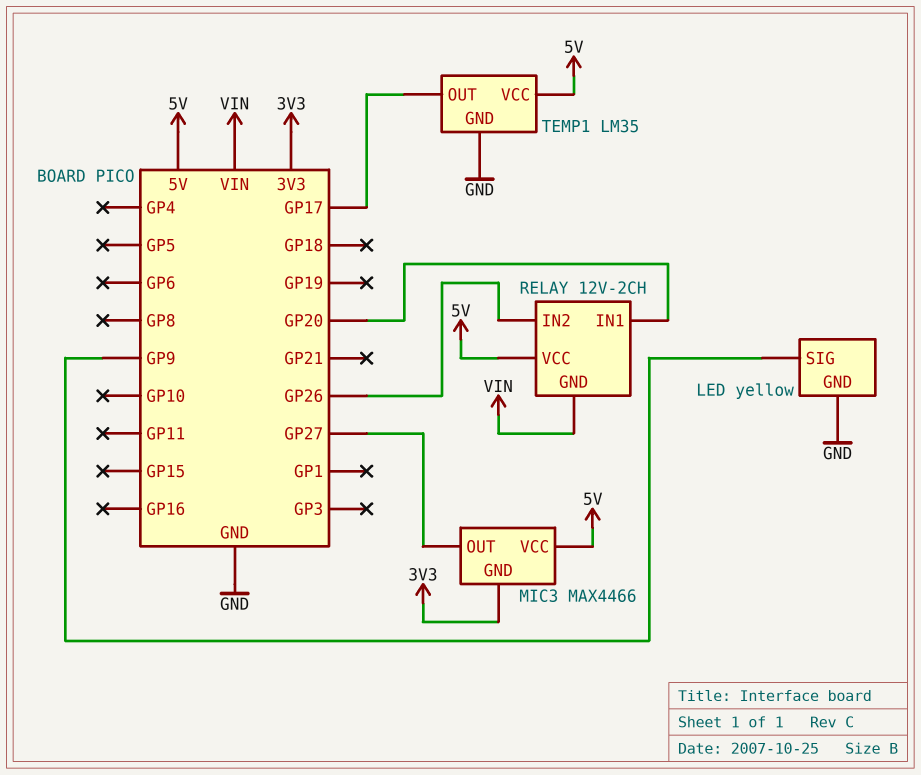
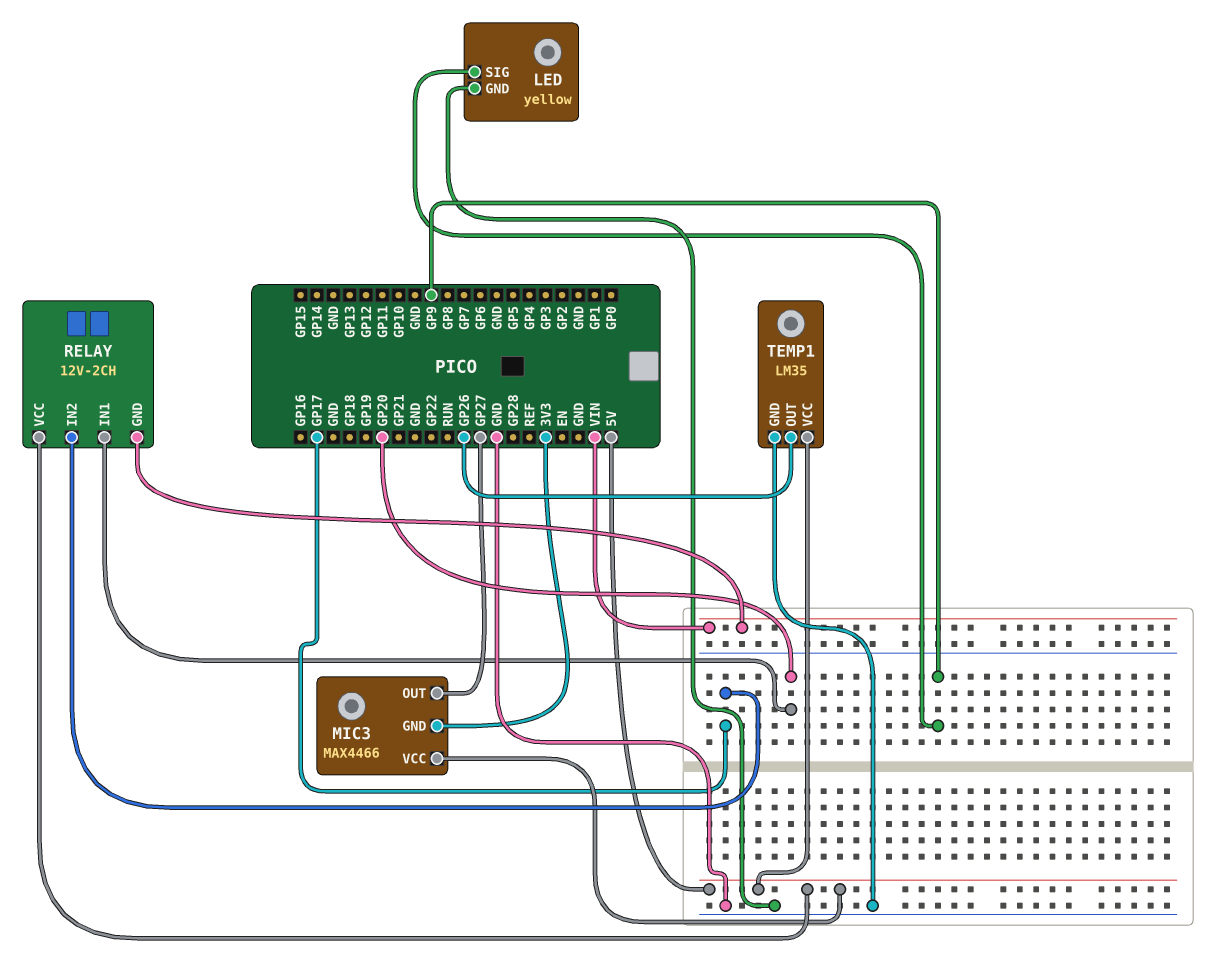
RELAY pin IN2: GP26 -> GP17
TEMP1 pin OUT: GP17 -> GP26

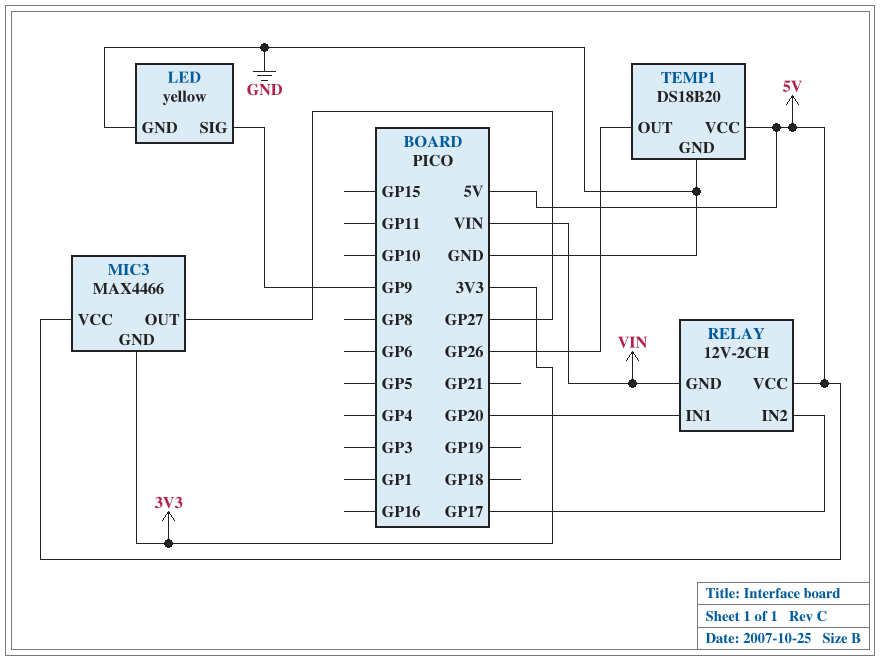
TEMP1: LM35 -> DS18B20

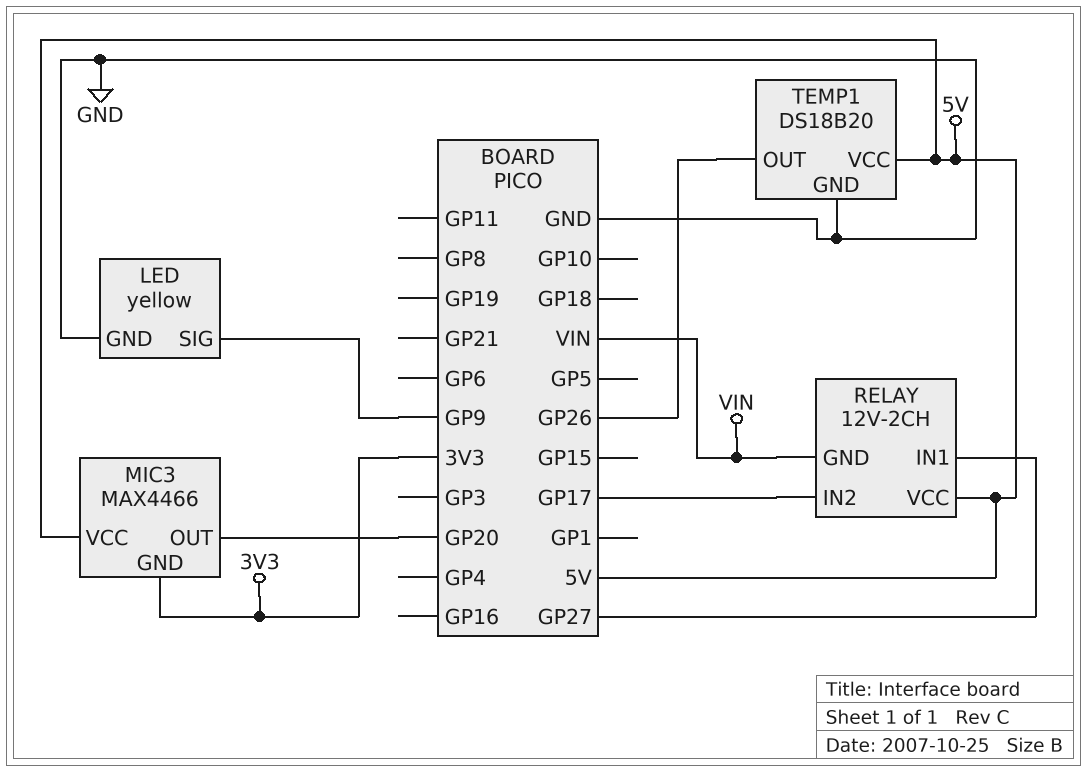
MIC3 pin OUT: GP27 -> GP20
RELAY pin IN1: GP20 -> GP27

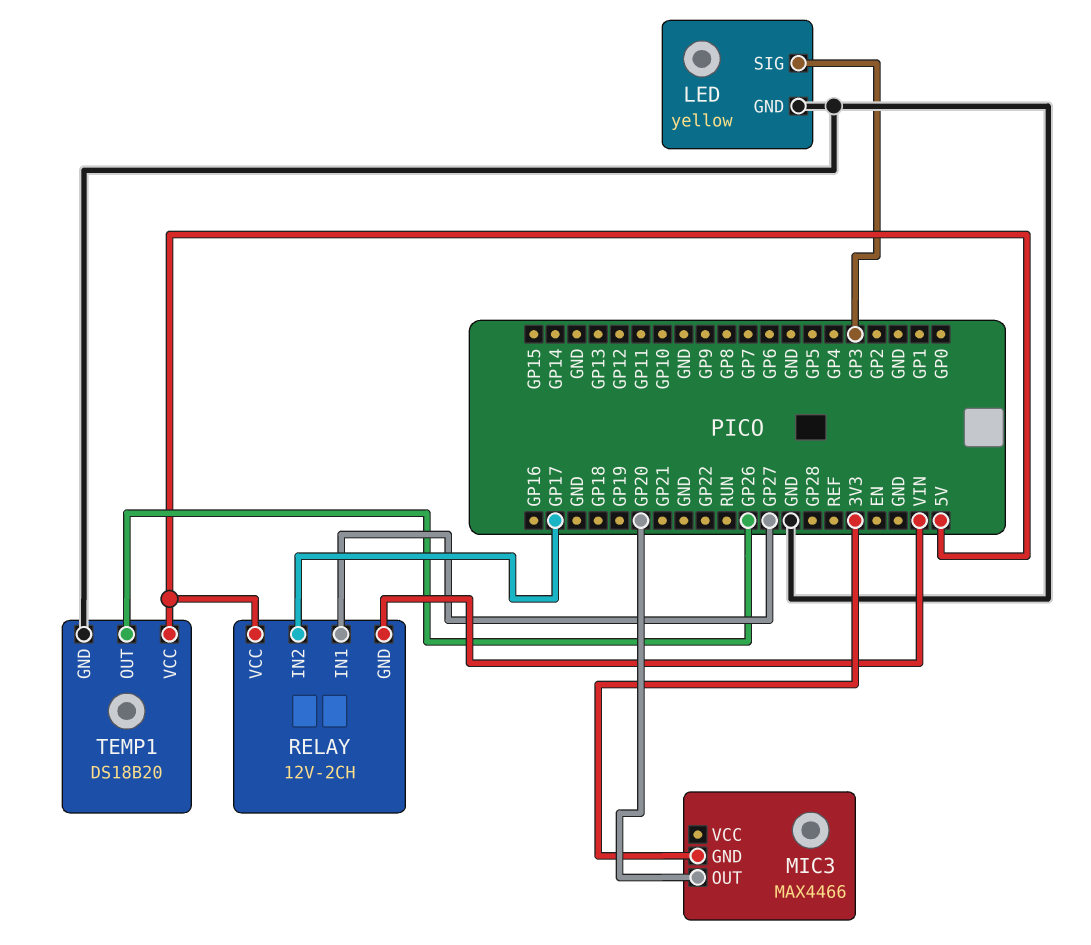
LED pin SIG: GP9 -> GP3
MIC3 pin VCC: 5V -> none

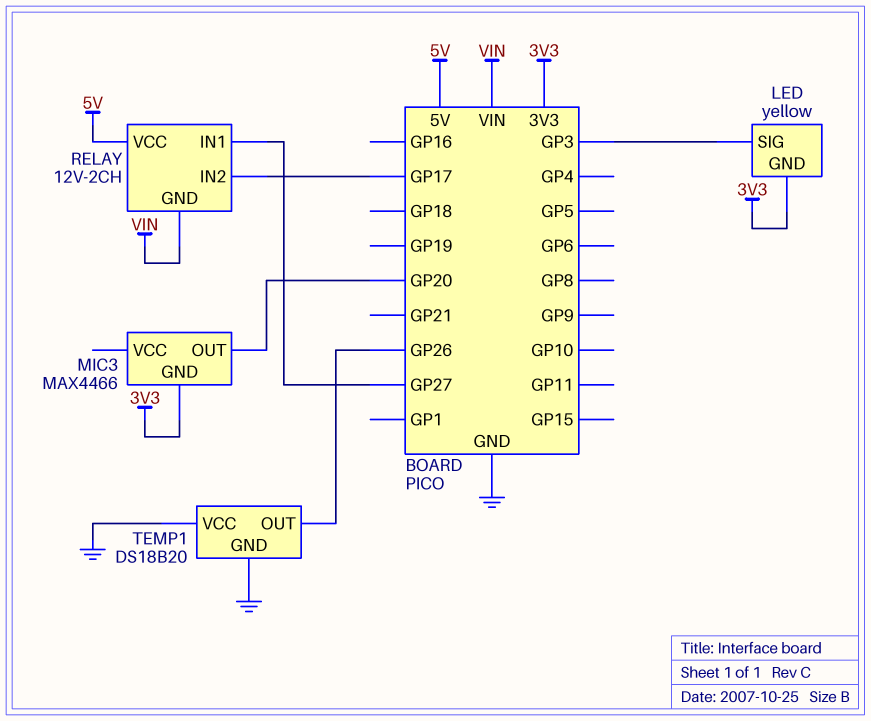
LED pin GND: GND -> 3V3
TEMP1 pin VCC: 5V -> GND

